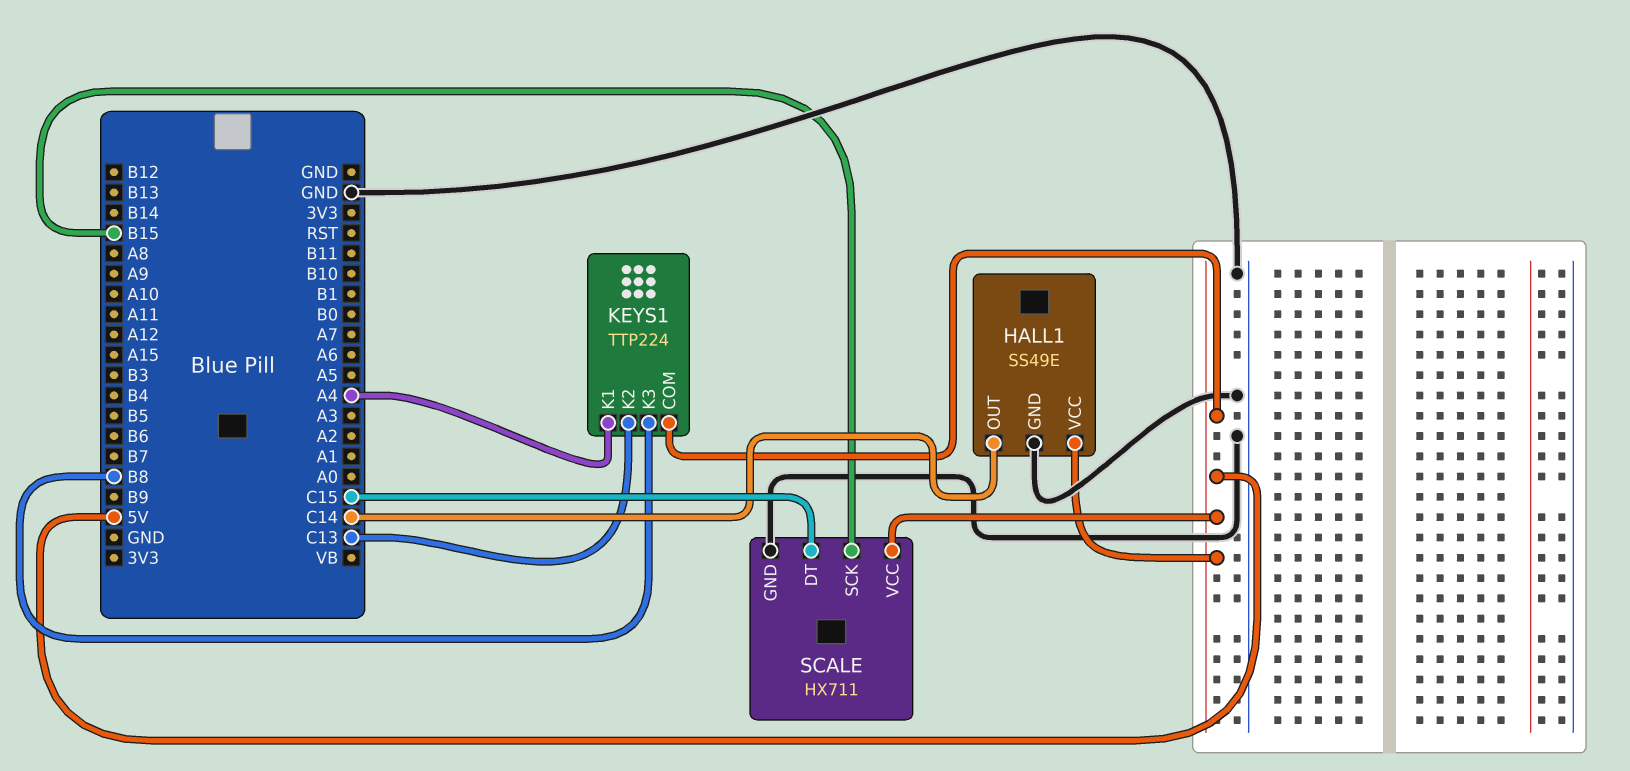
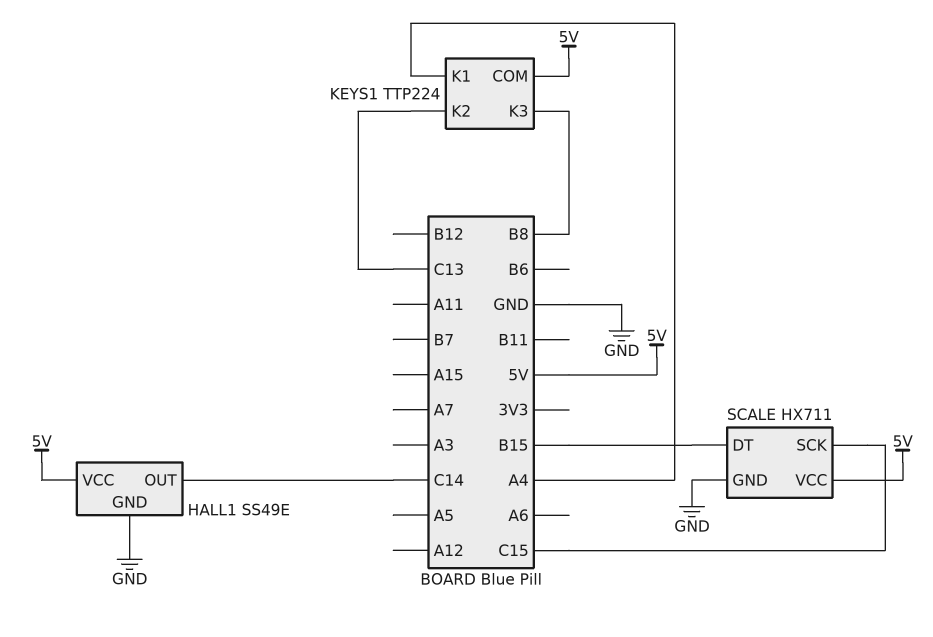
SCALE pin DT: C15 -> B15
SCALE pin SCK: B15 -> C15

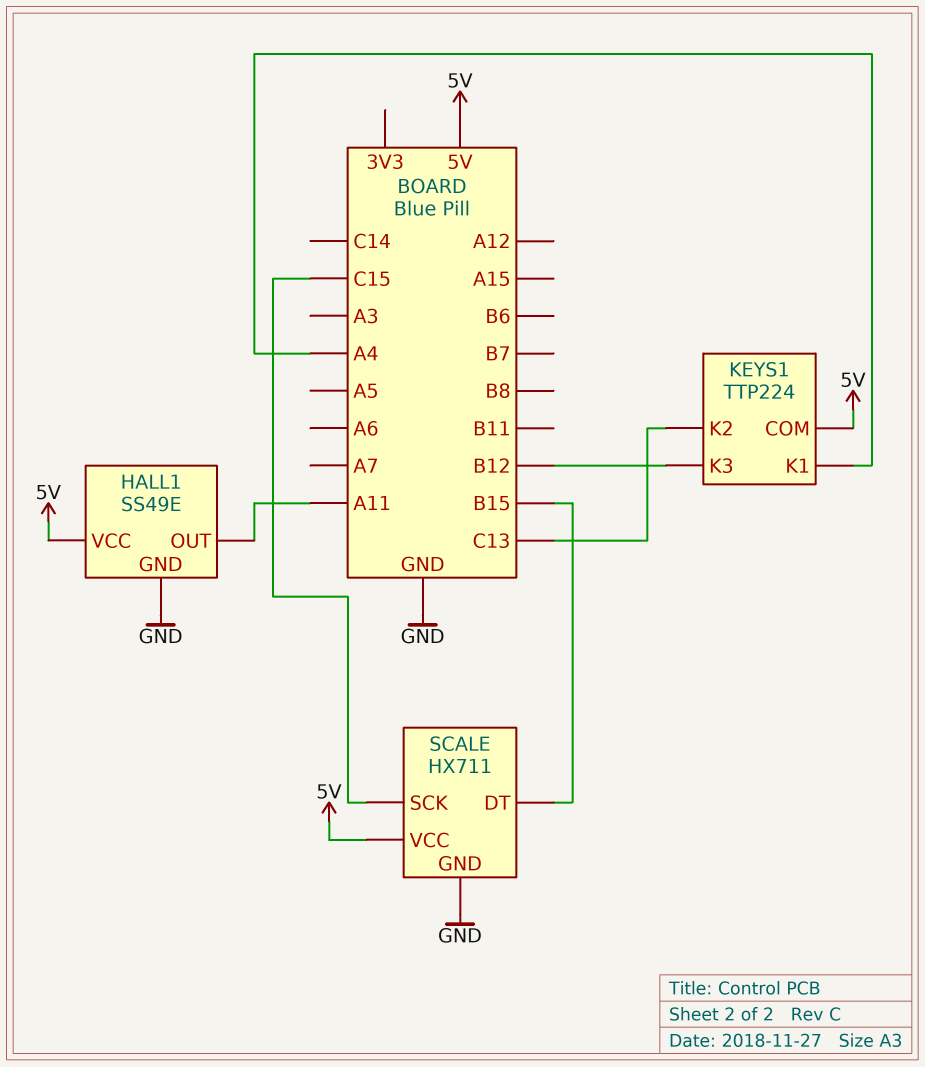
HALL1 pin OUT: C14 -> A11
KEYS1 pin K3: B8 -> B12

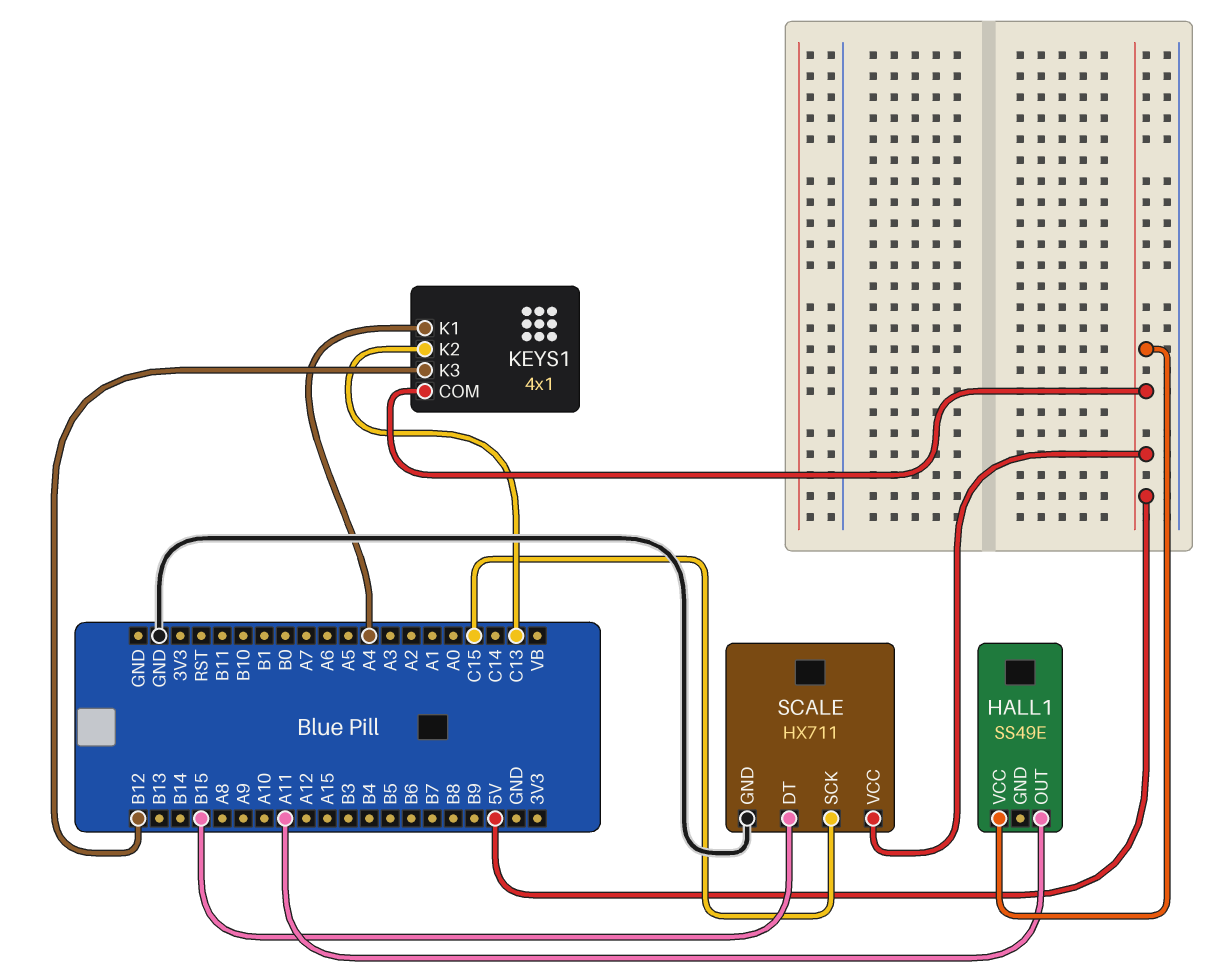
HALL1 pin GND: GND -> none
KEYS1: TTP224 -> 4x1

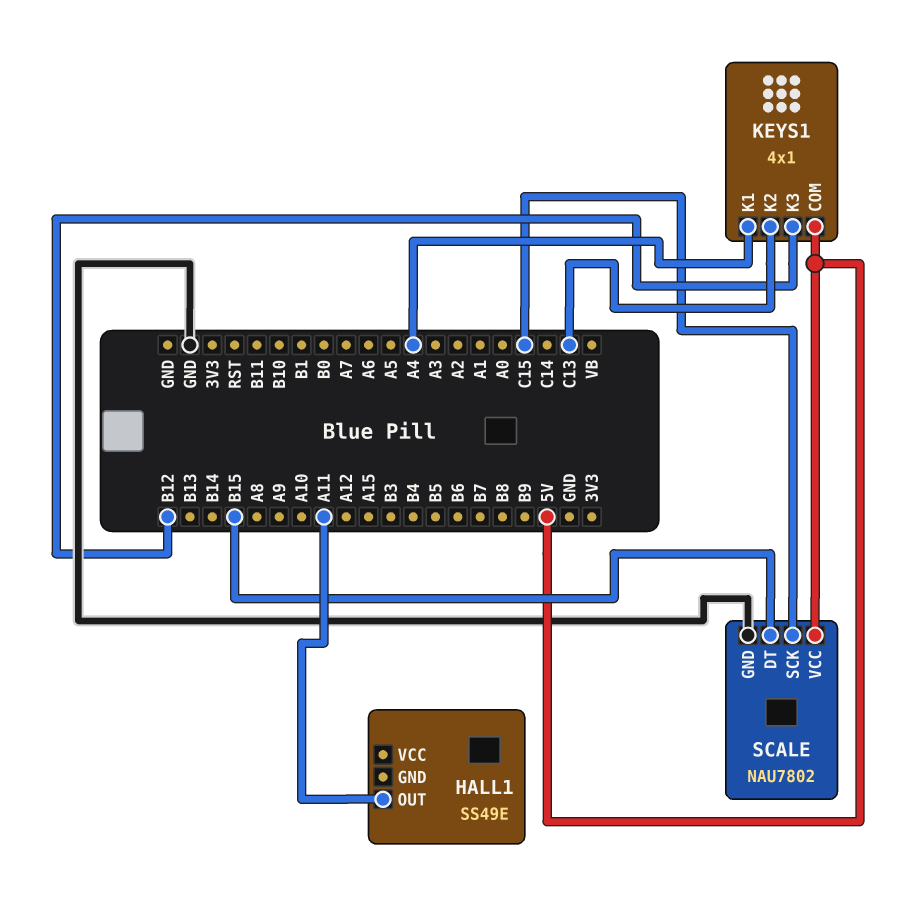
HALL1 pin VCC: 5V -> none
SCALE: HX711 -> NAU7802

